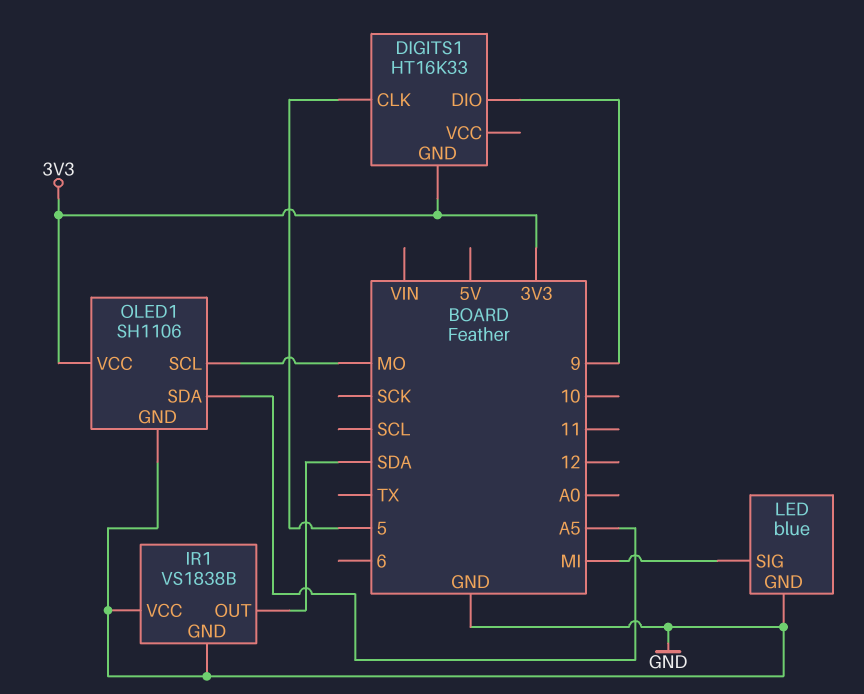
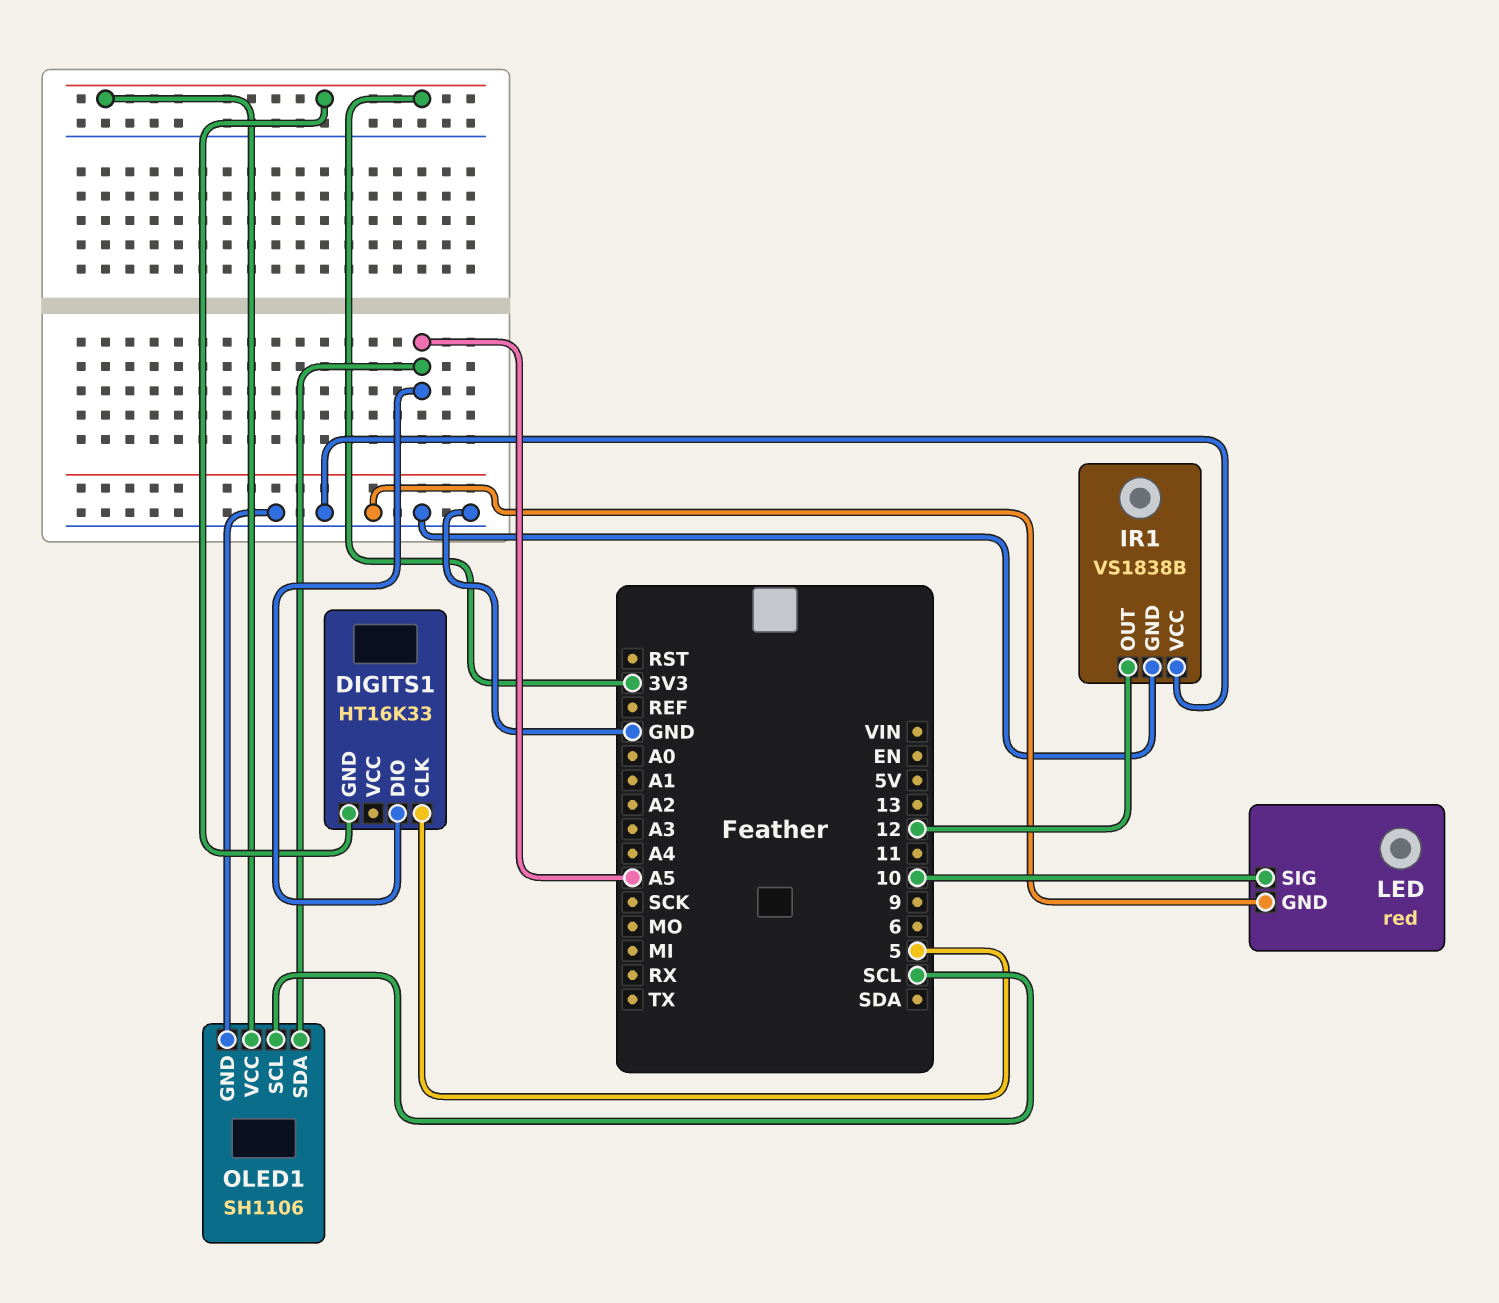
DIGITS1 pin DIO: 9 -> A5
IR1 pin OUT: SDA -> 12
LED: blue -> red
LED pin SIG: MI -> 10
OLED1 pin SCL: MO -> SCL

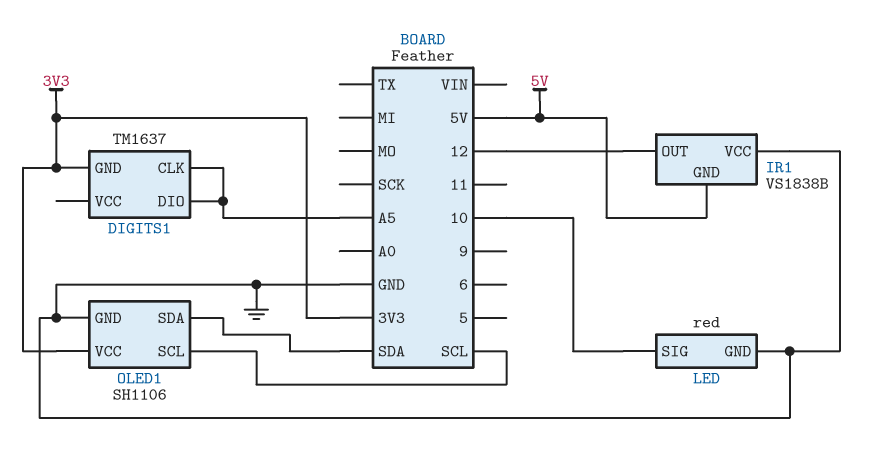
DIGITS1: HT16K33 -> TM1637
DIGITS1 pin CLK: 5 -> A5
IR1 pin GND: GND -> 5V
OLED1 pin SDA: A5 -> SDA

